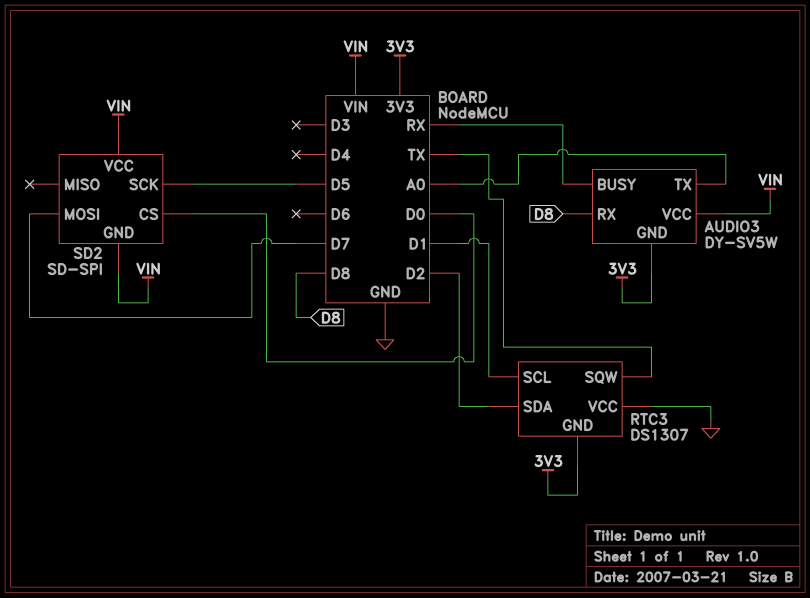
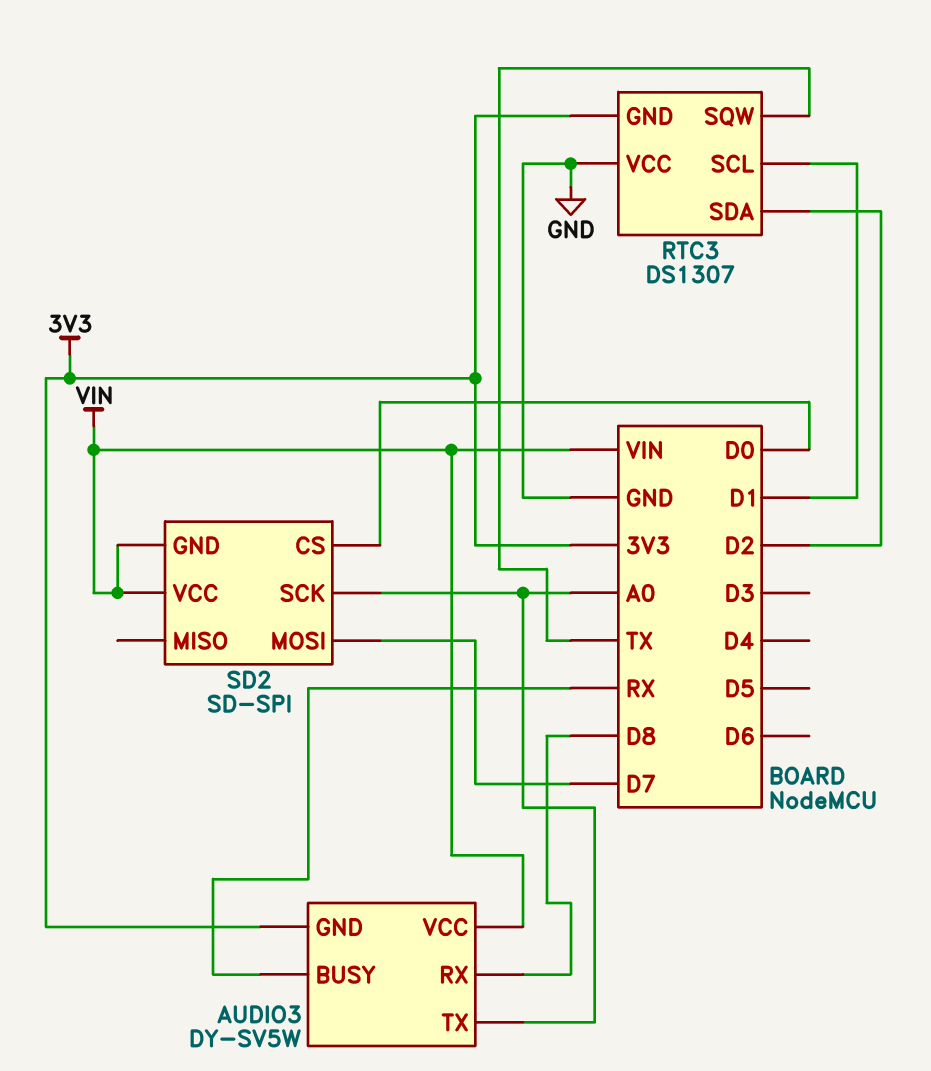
SD2 pin SCK: D5 -> A0

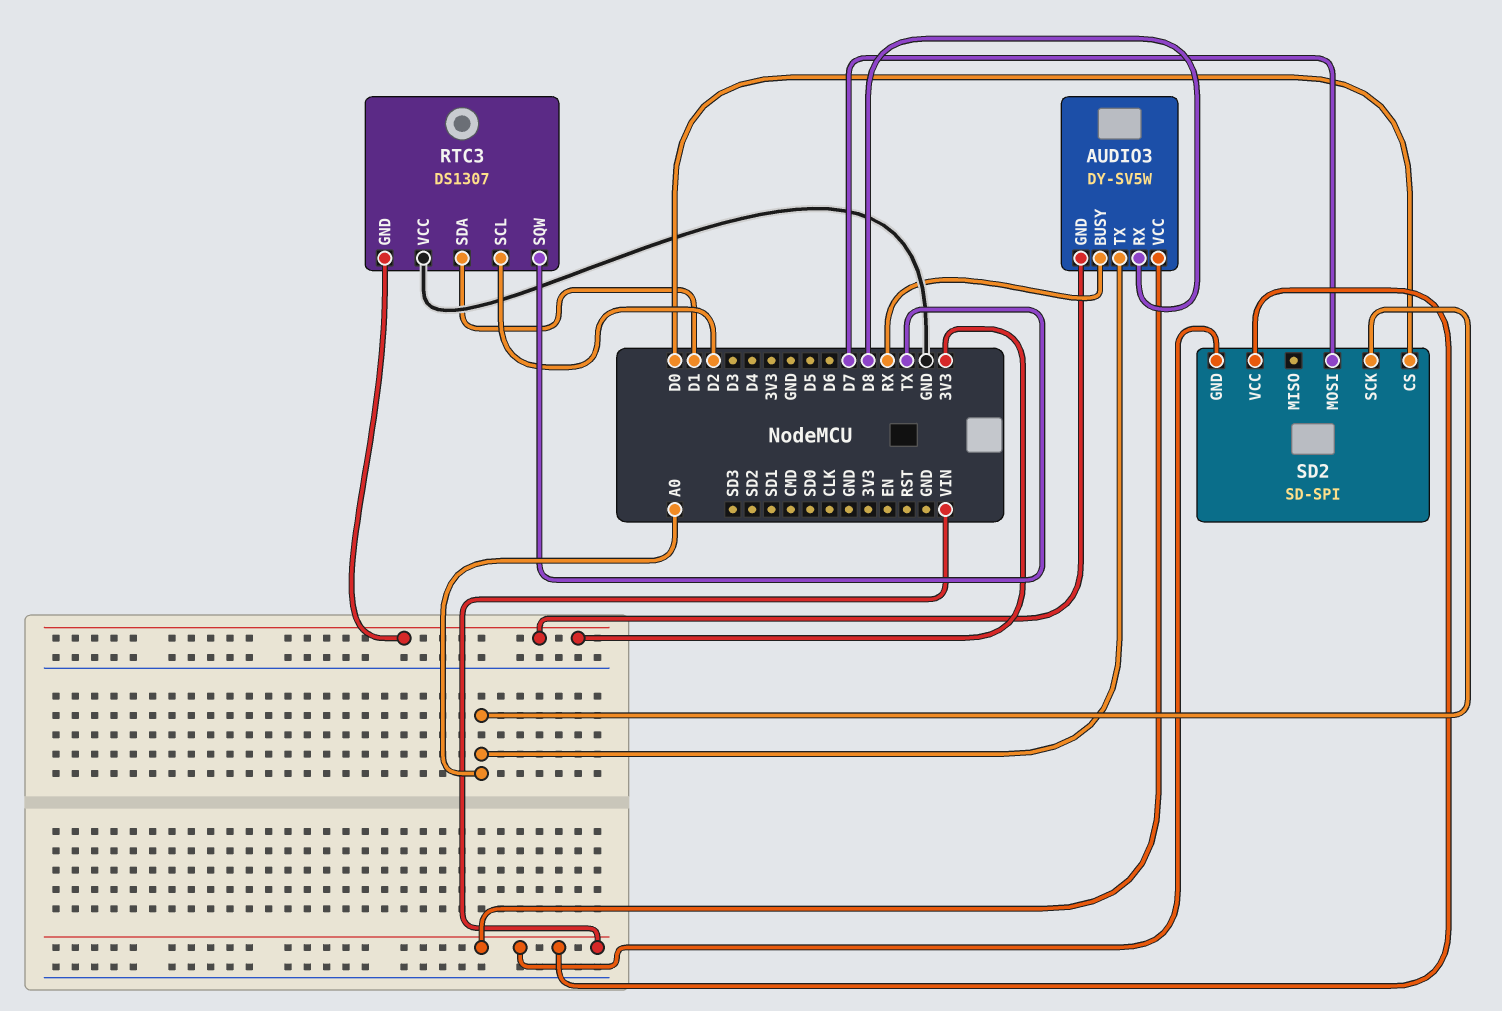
RTC3 pin SCL: D1 -> D2
RTC3 pin SDA: D2 -> D1

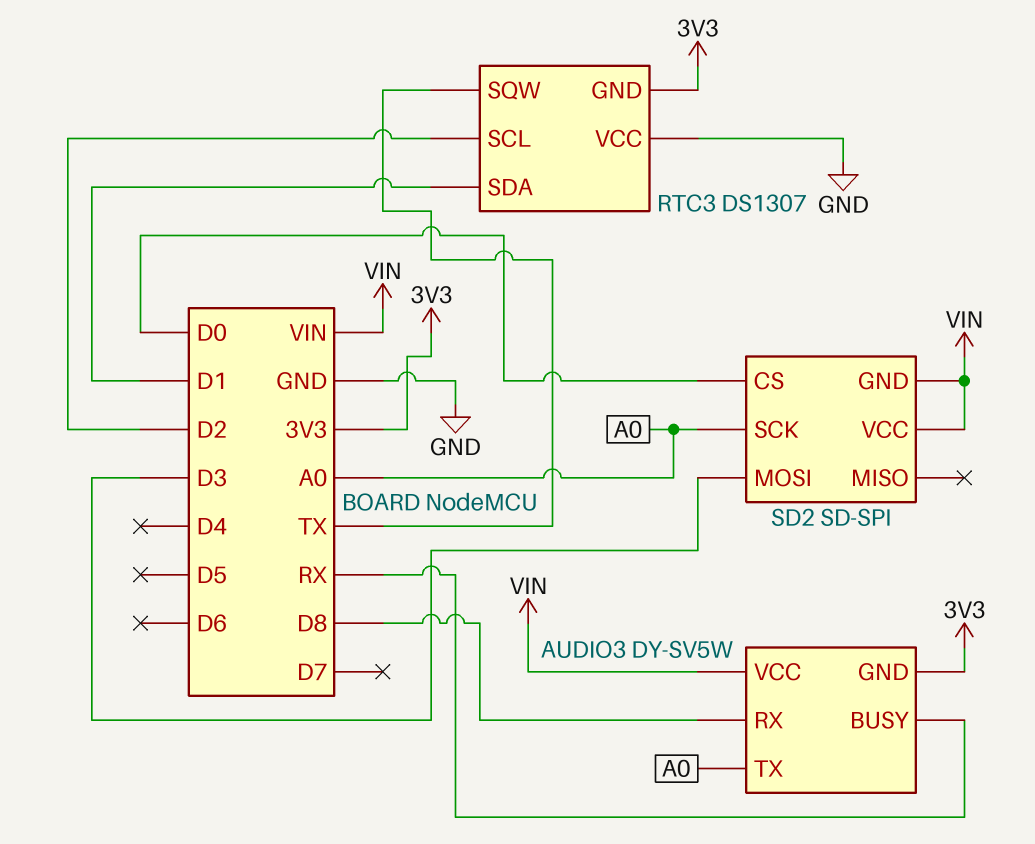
SD2 pin MOSI: D7 -> D3

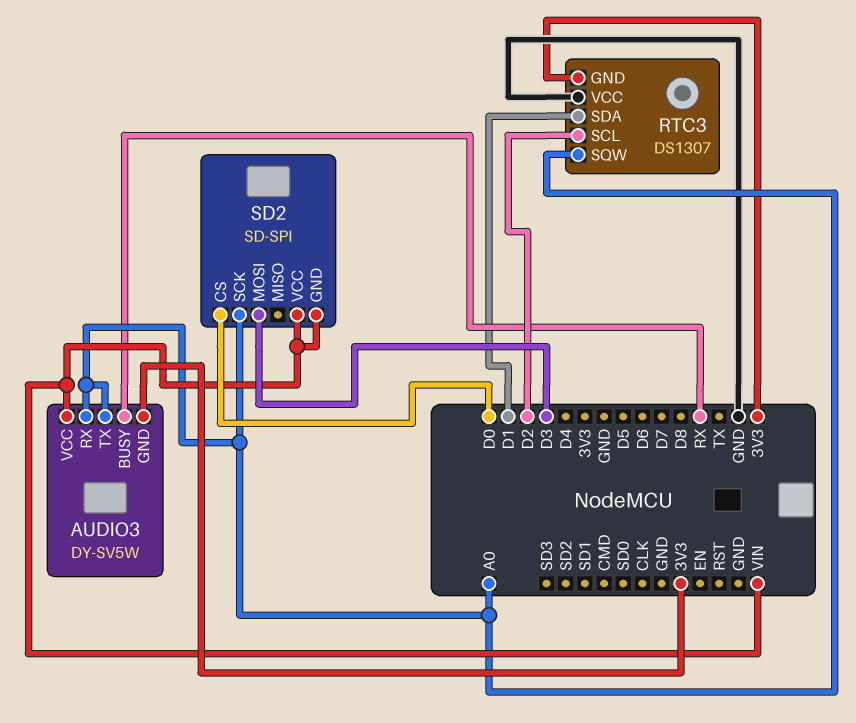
AUDIO3 pin RX: D8 -> A0
RTC3 pin SQW: TX -> A0

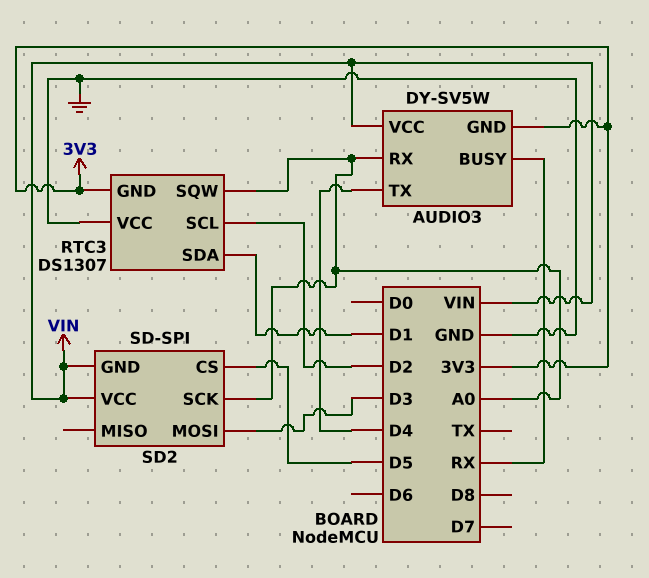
AUDIO3 pin TX: A0 -> D4
SD2 pin CS: D0 -> D5

